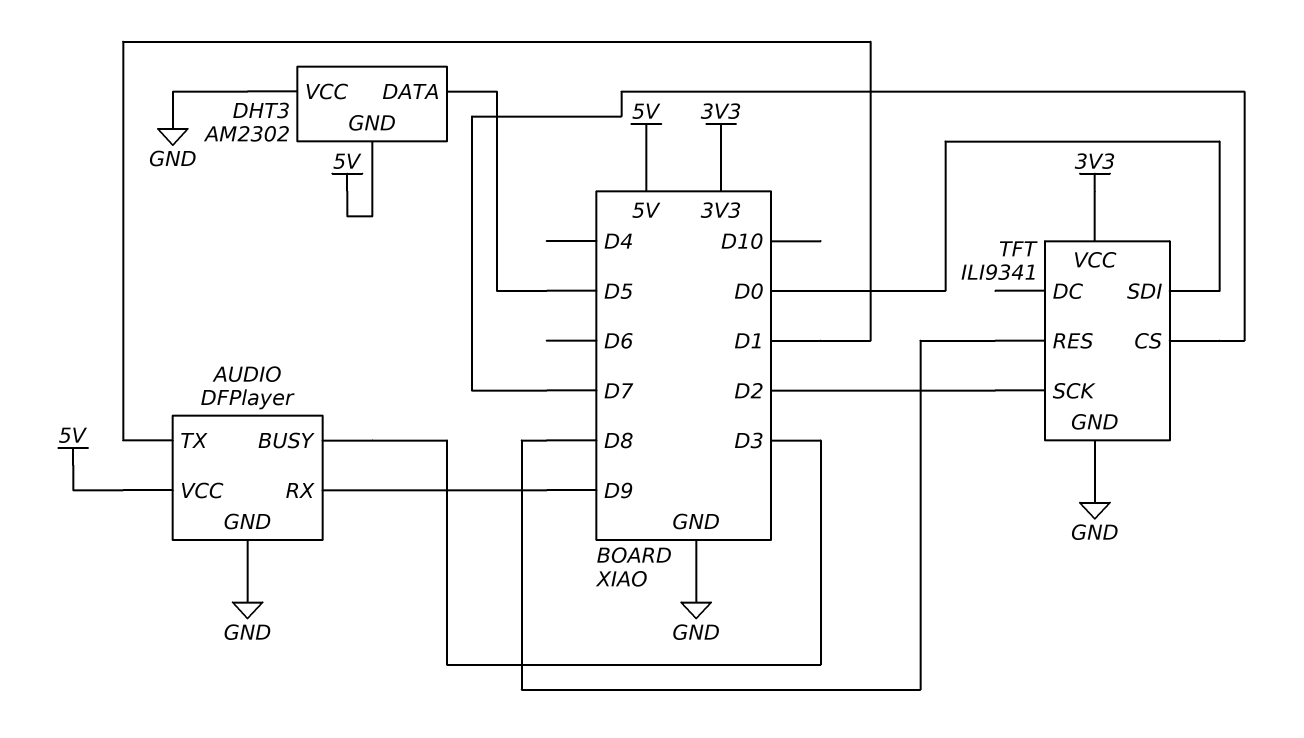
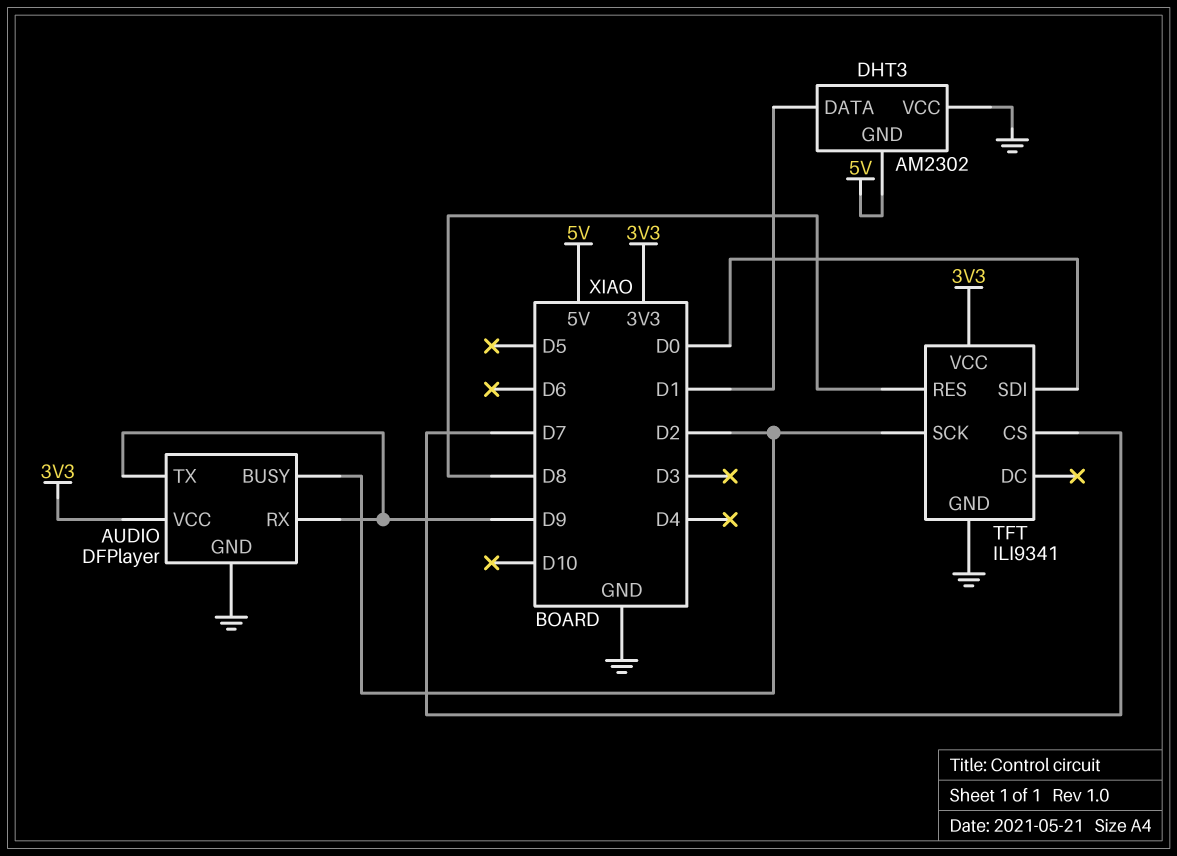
AUDIO pin BUSY: D3 -> D2
AUDIO pin TX: D1 -> D9
AUDIO pin VCC: 5V -> 3V3
DHT3 pin DATA: D5 -> D1

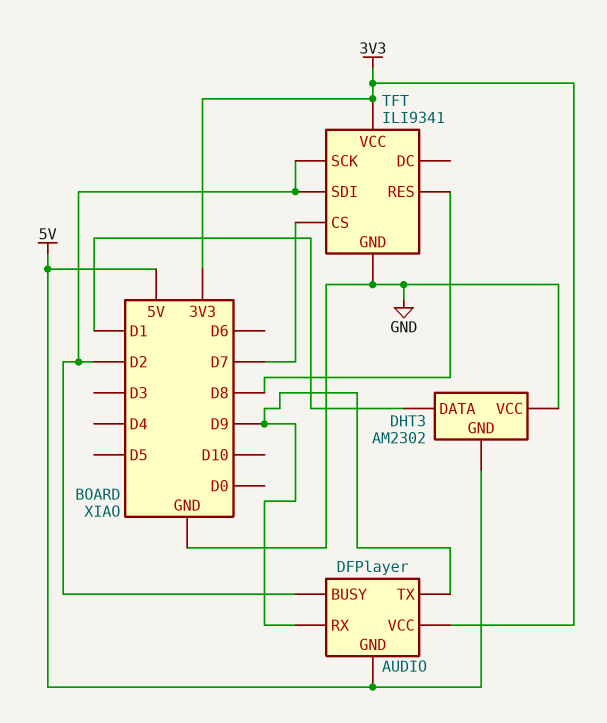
AUDIO pin GND: GND -> 5V
TFT pin SDI: D0 -> D2

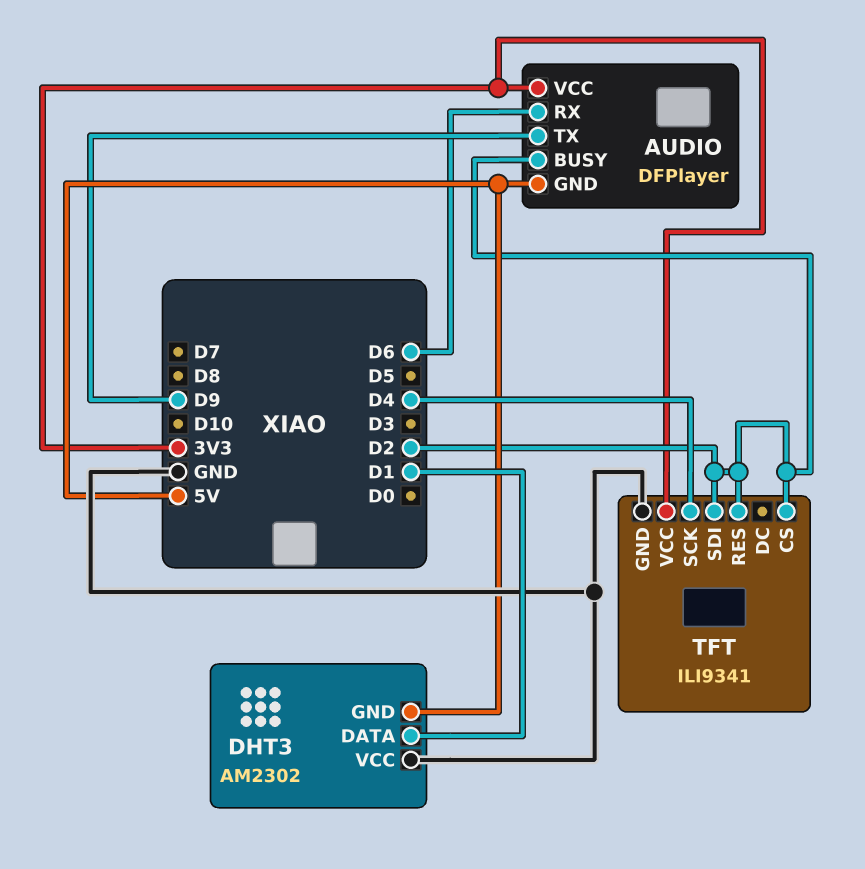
AUDIO pin RX: D9 -> D6
TFT pin CS: D7 -> D2
TFT pin RES: D8 -> D2
TFT pin SCK: D2 -> D4

